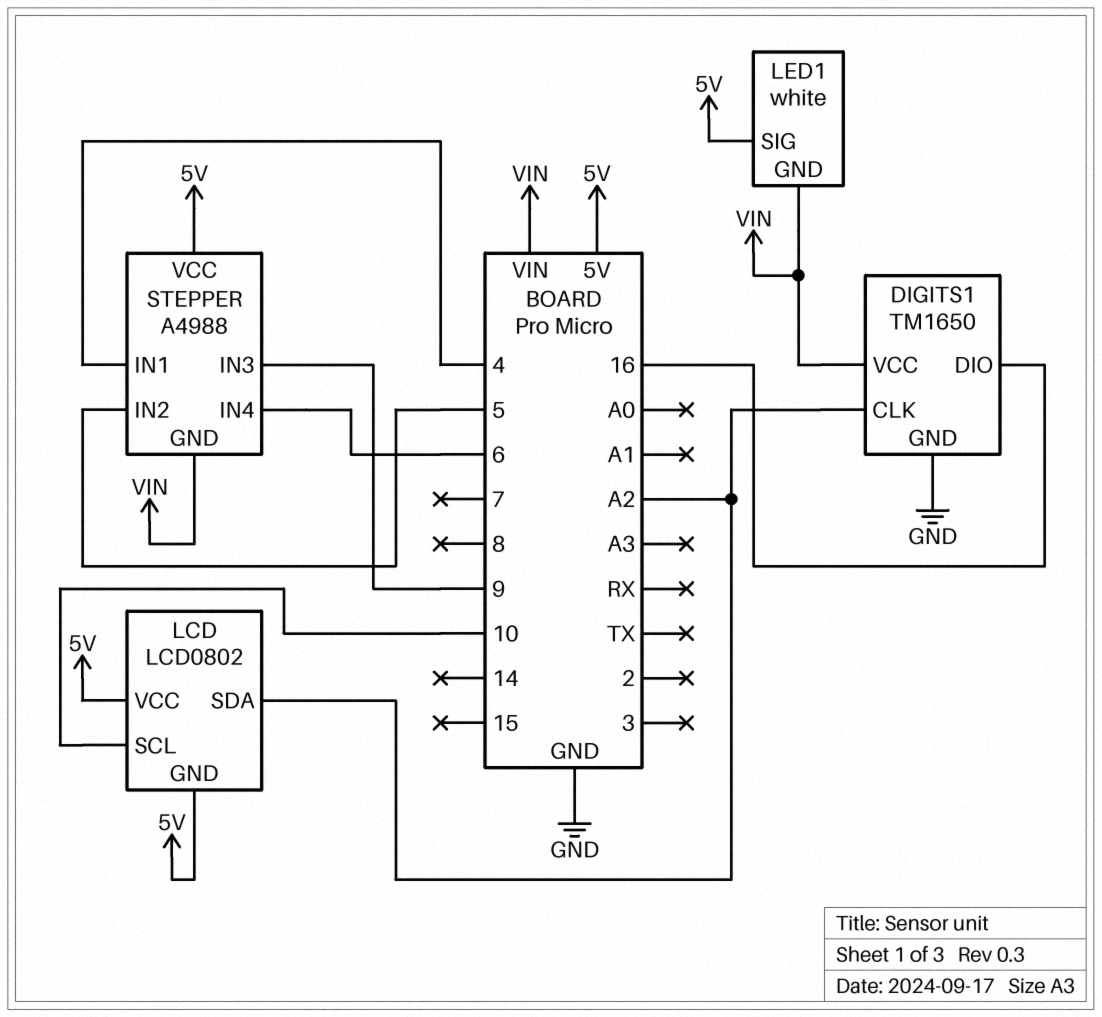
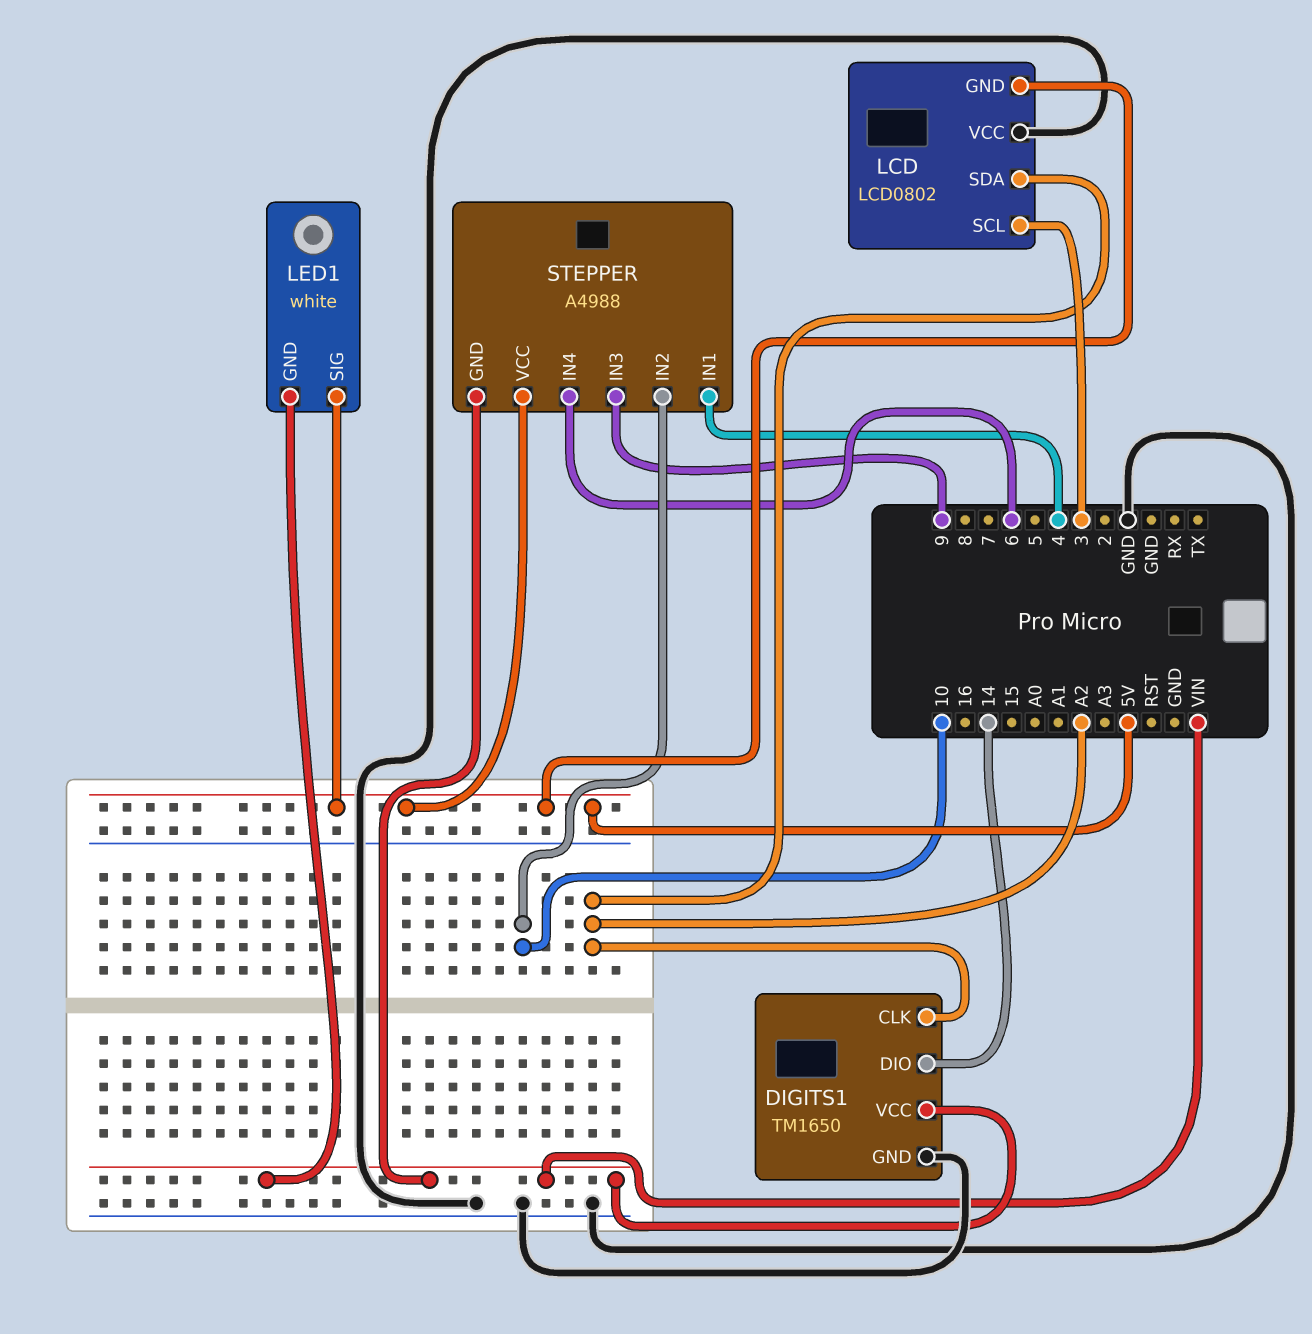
DIGITS1 pin DIO: 16 -> 14
LCD pin SCL: 10 -> 3
LCD pin VCC: 5V -> GND
STEPPER pin IN2: 5 -> 10

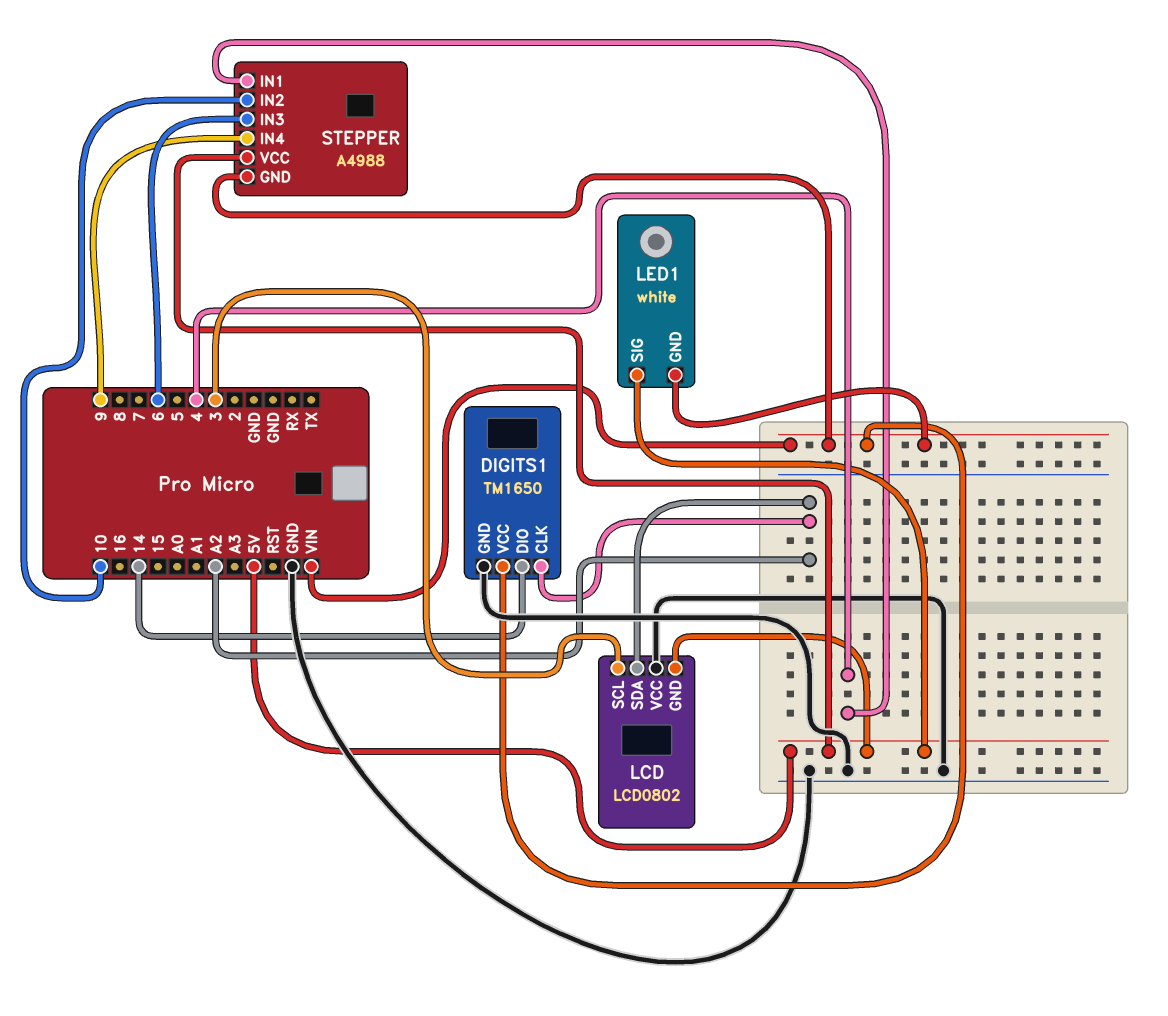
STEPPER pin IN3: 9 -> 6
STEPPER pin IN4: 6 -> 9

